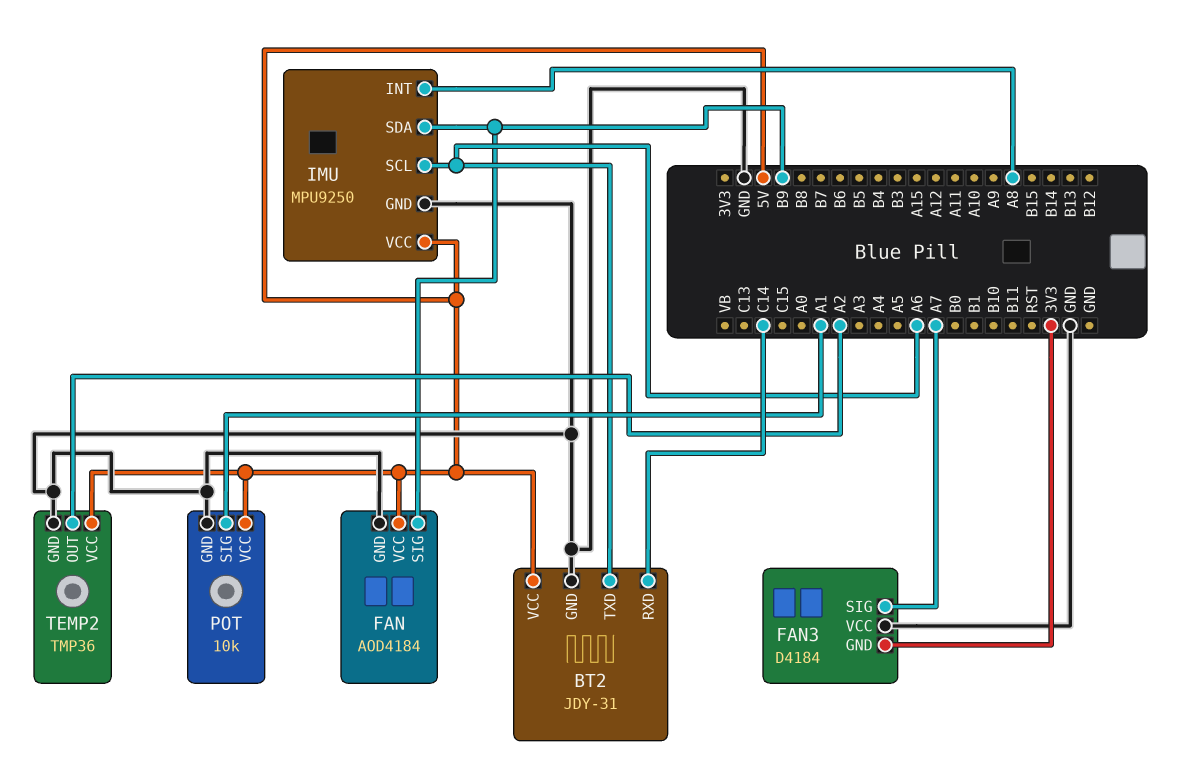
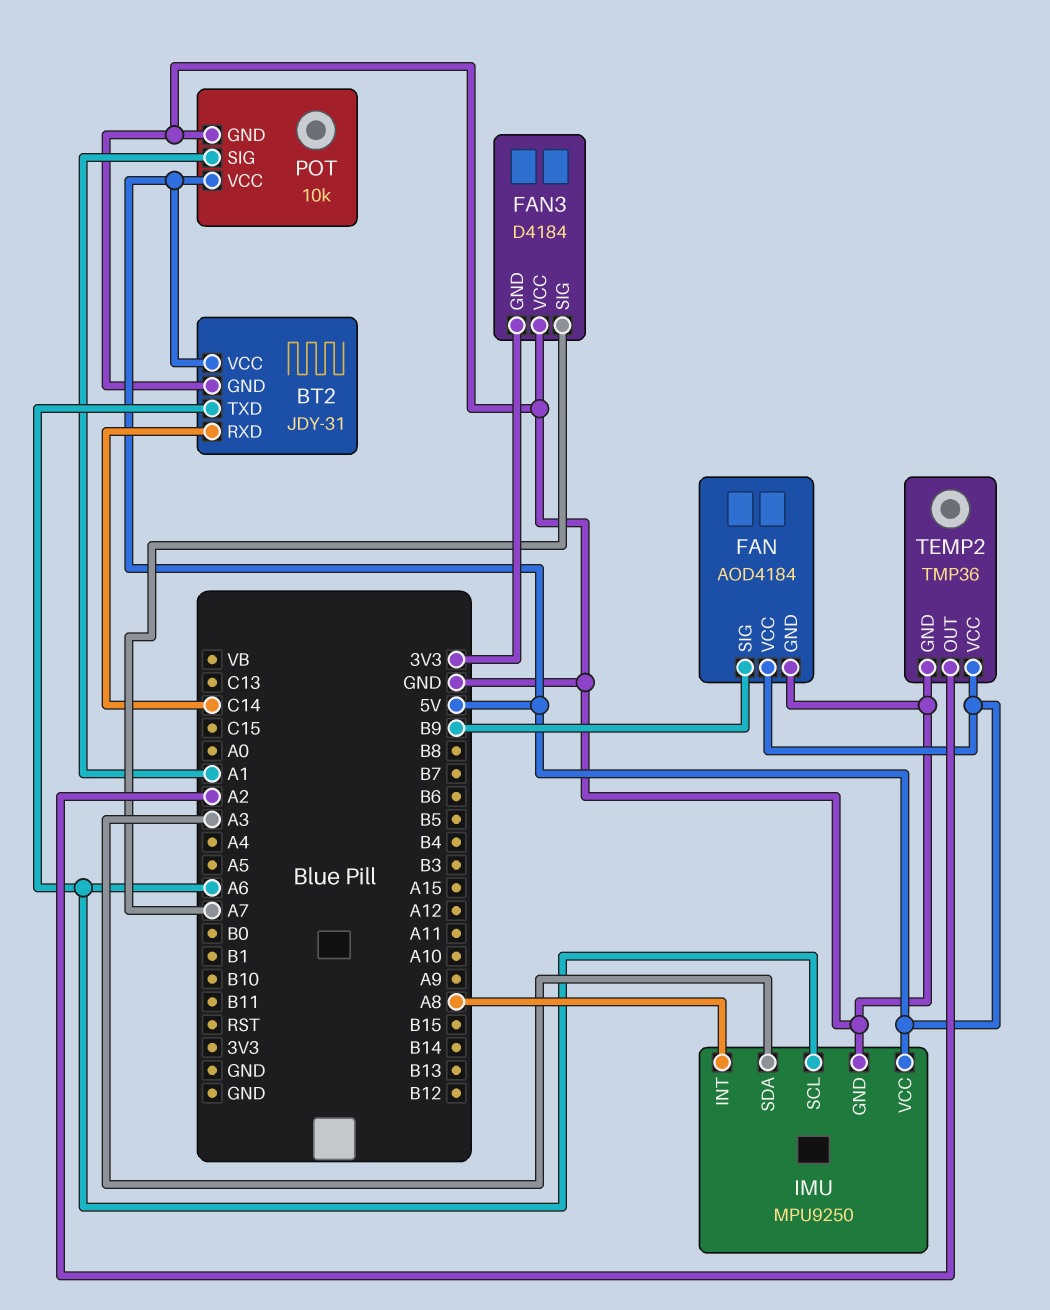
IMU pin SDA: B9 -> A3

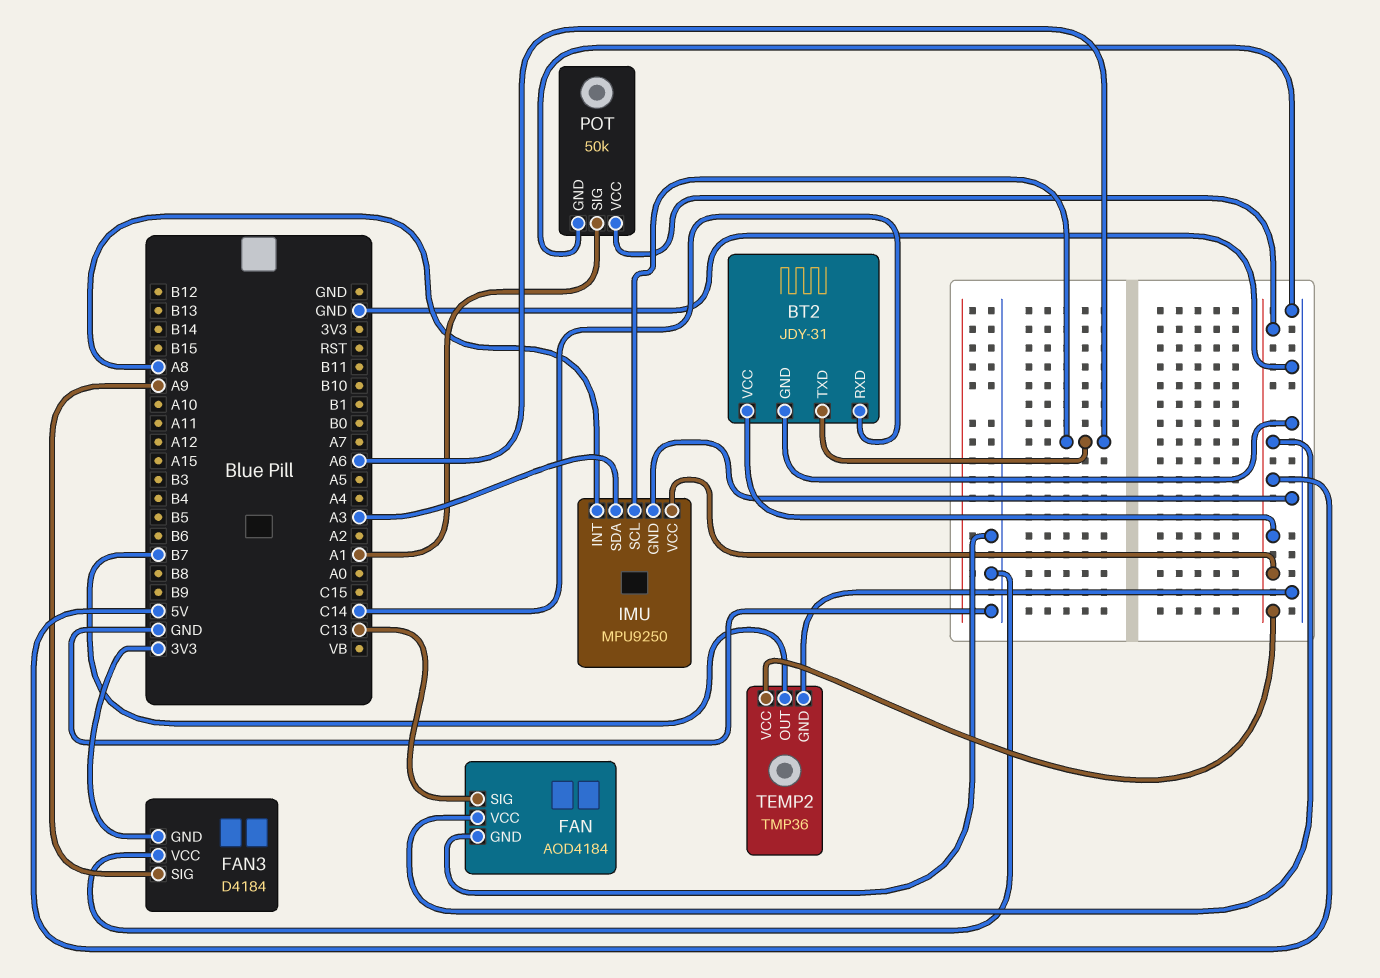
FAN pin SIG: B9 -> C13
FAN3 pin SIG: A7 -> A9
POT: 10k -> 50k
TEMP2 pin OUT: A2 -> B7

